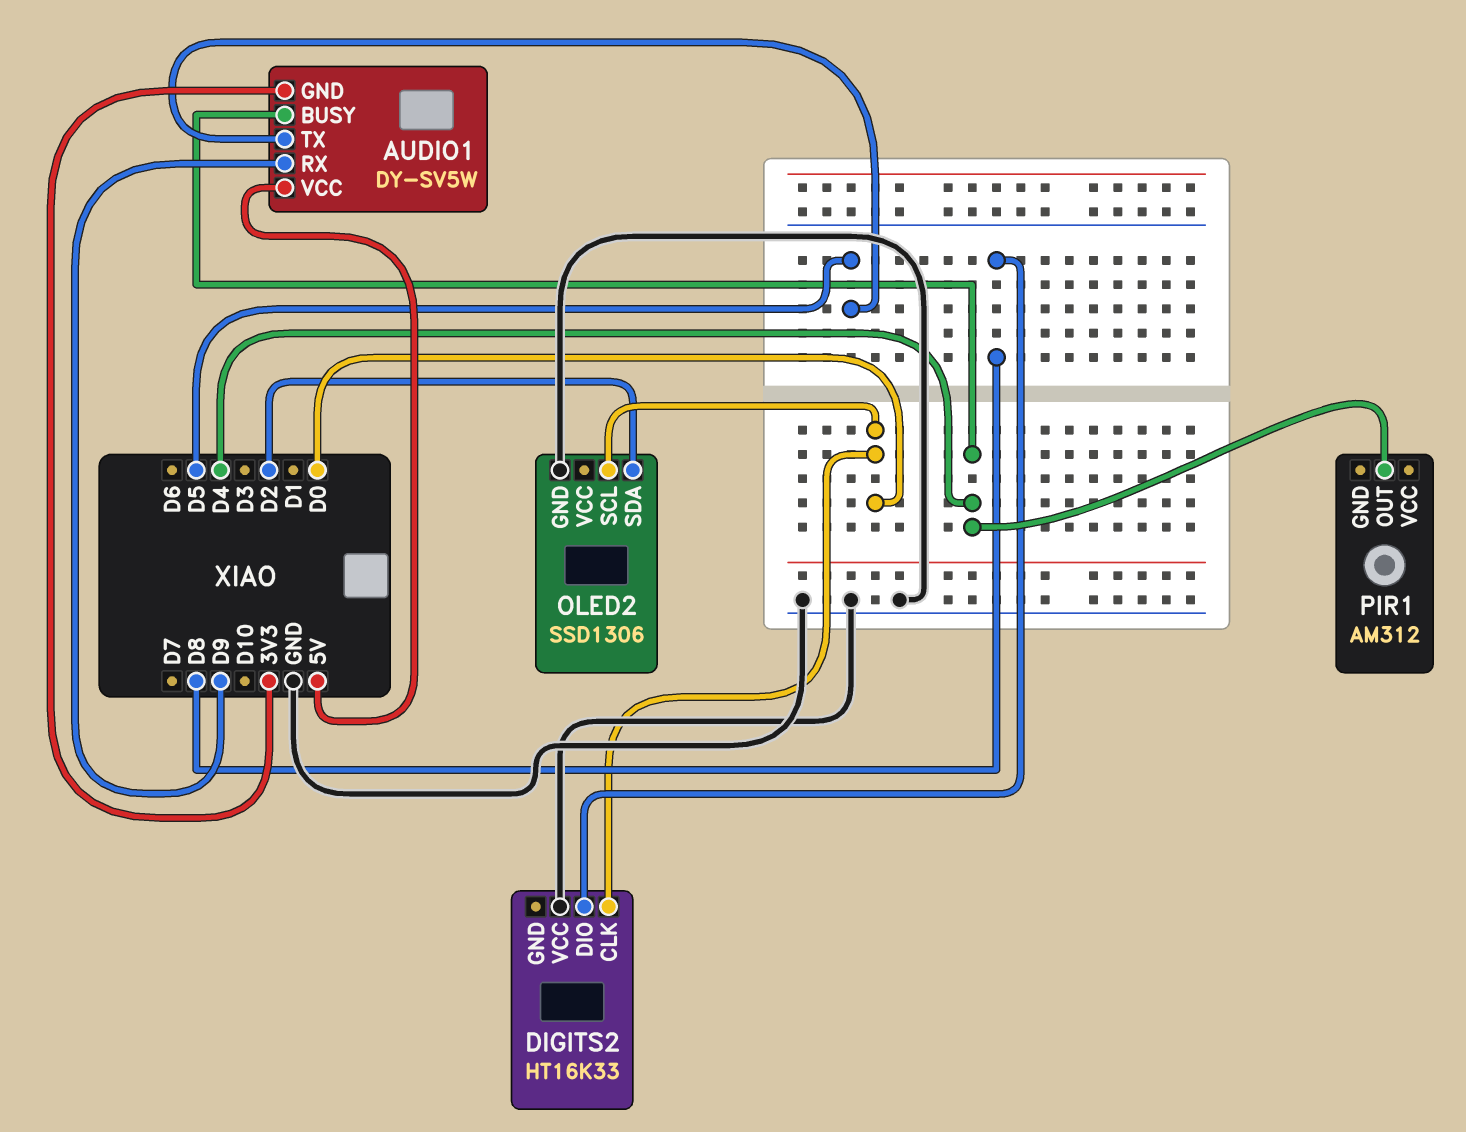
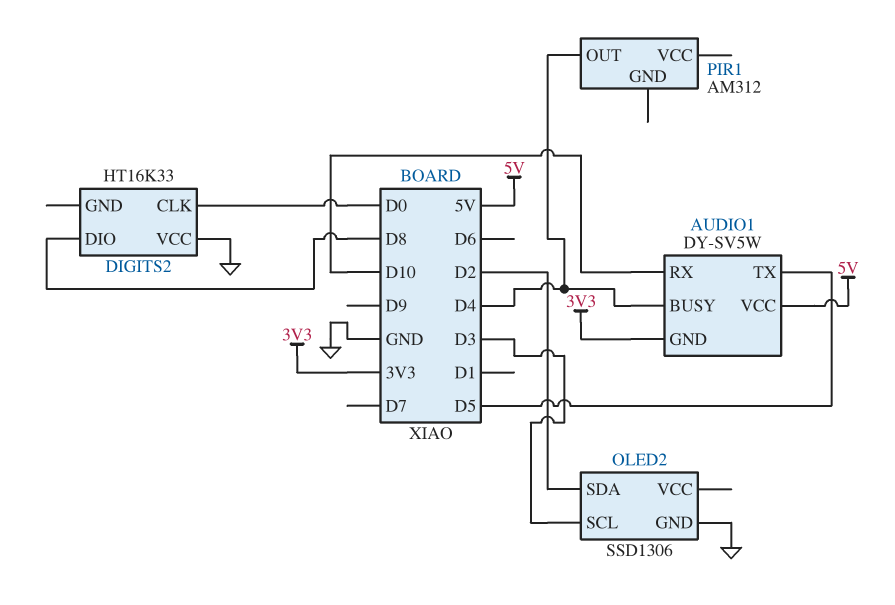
AUDIO1 pin RX: D9 -> D10
OLED2 pin SCL: D0 -> D3

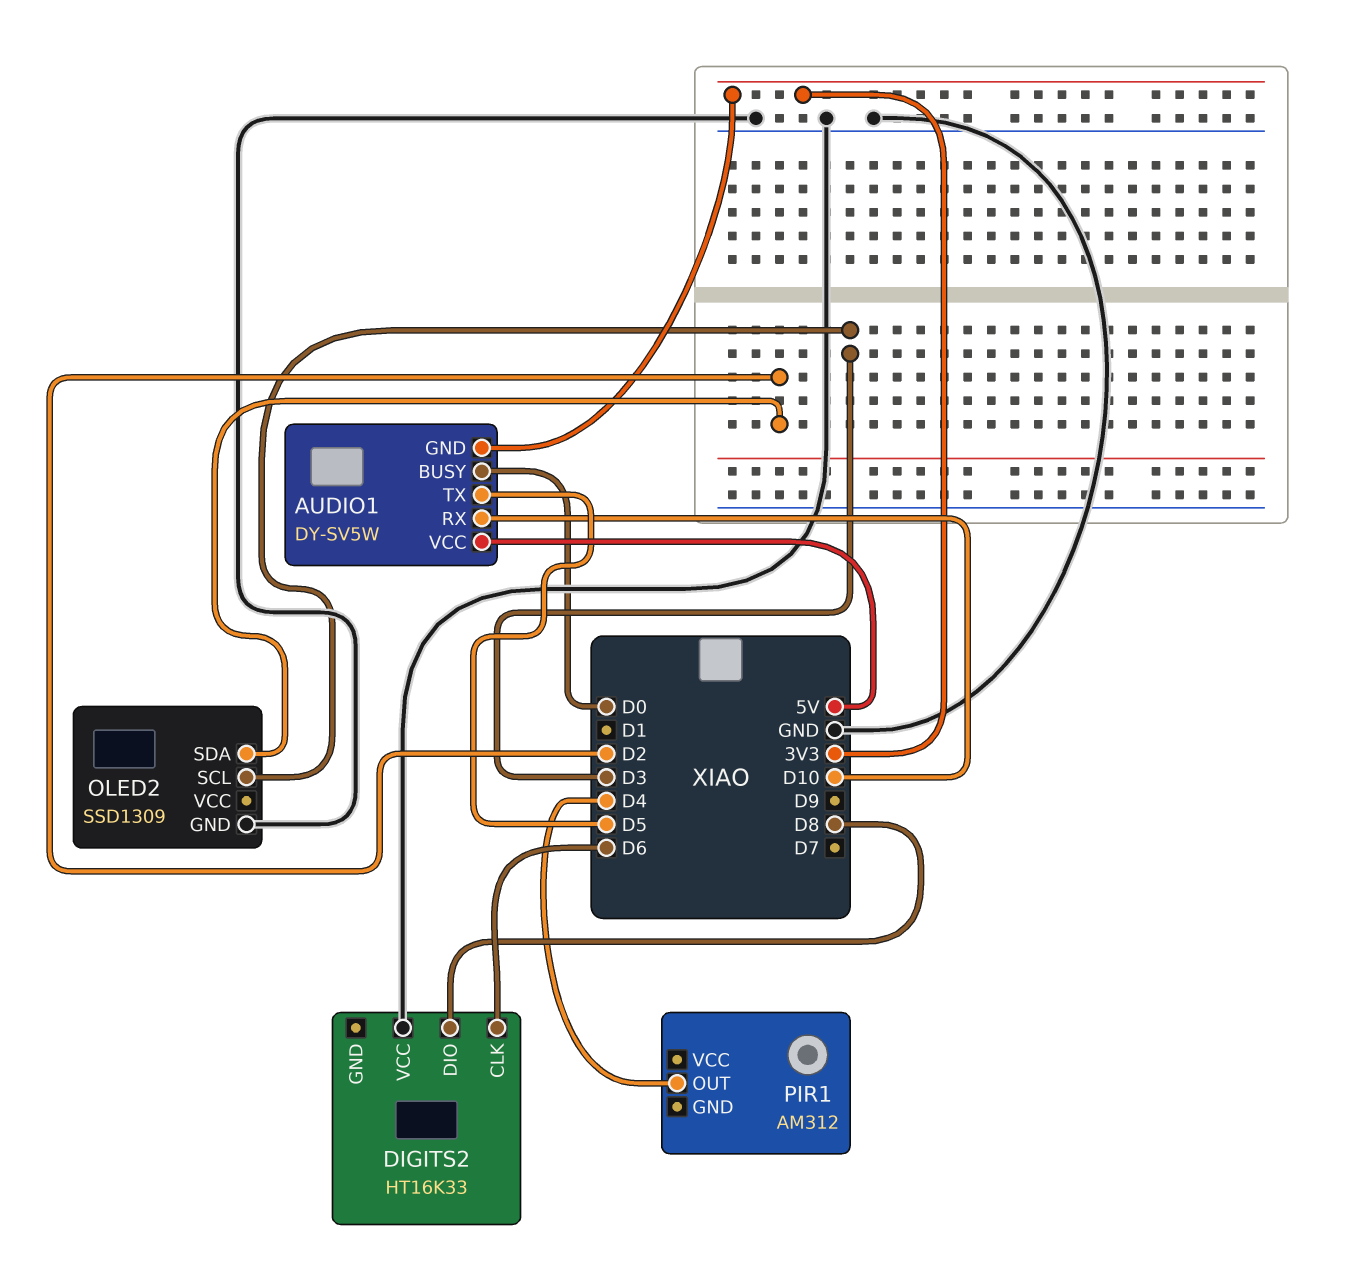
AUDIO1 pin BUSY: D4 -> D0
DIGITS2 pin CLK: D0 -> D6
OLED2: SSD1306 -> SSD1309

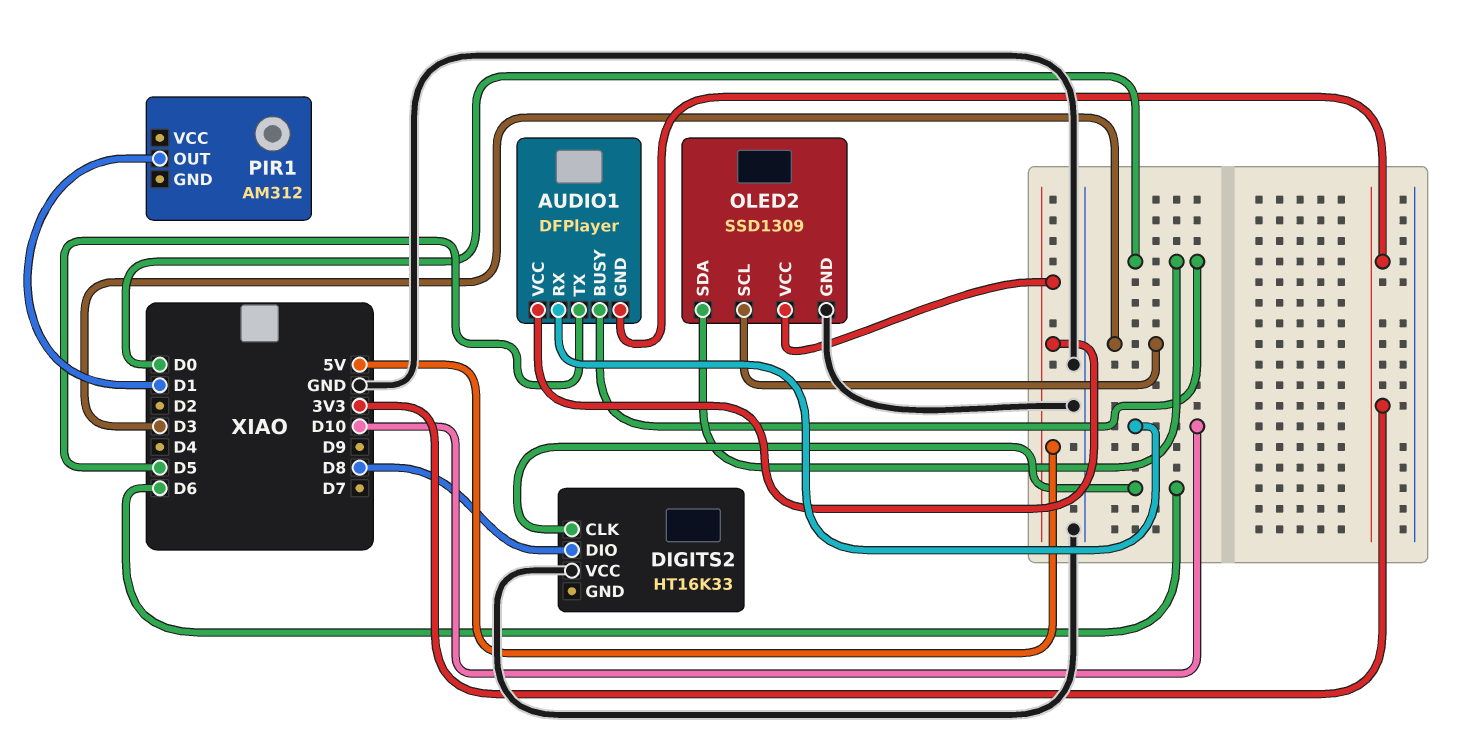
AUDIO1: DY-SV5W -> DFPlayer
OLED2 pin SDA: D2 -> D0
OLED2 pin VCC: none -> 5V
PIR1 pin OUT: D4 -> D1

